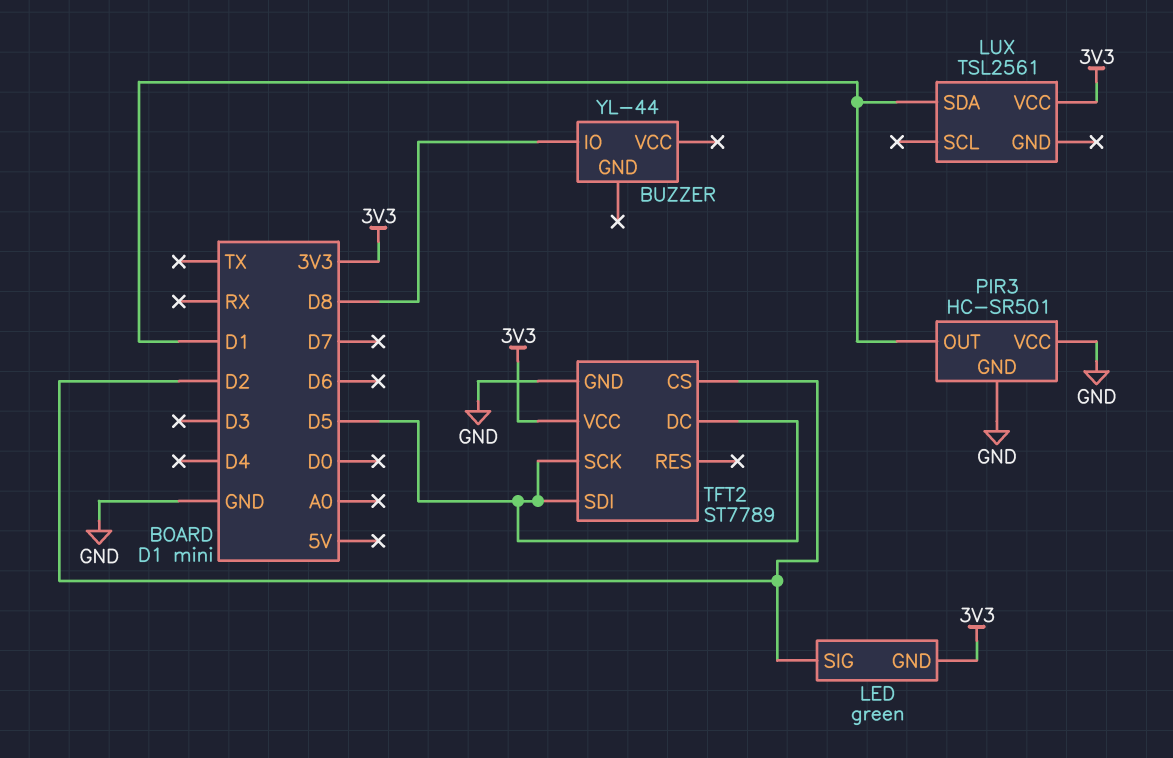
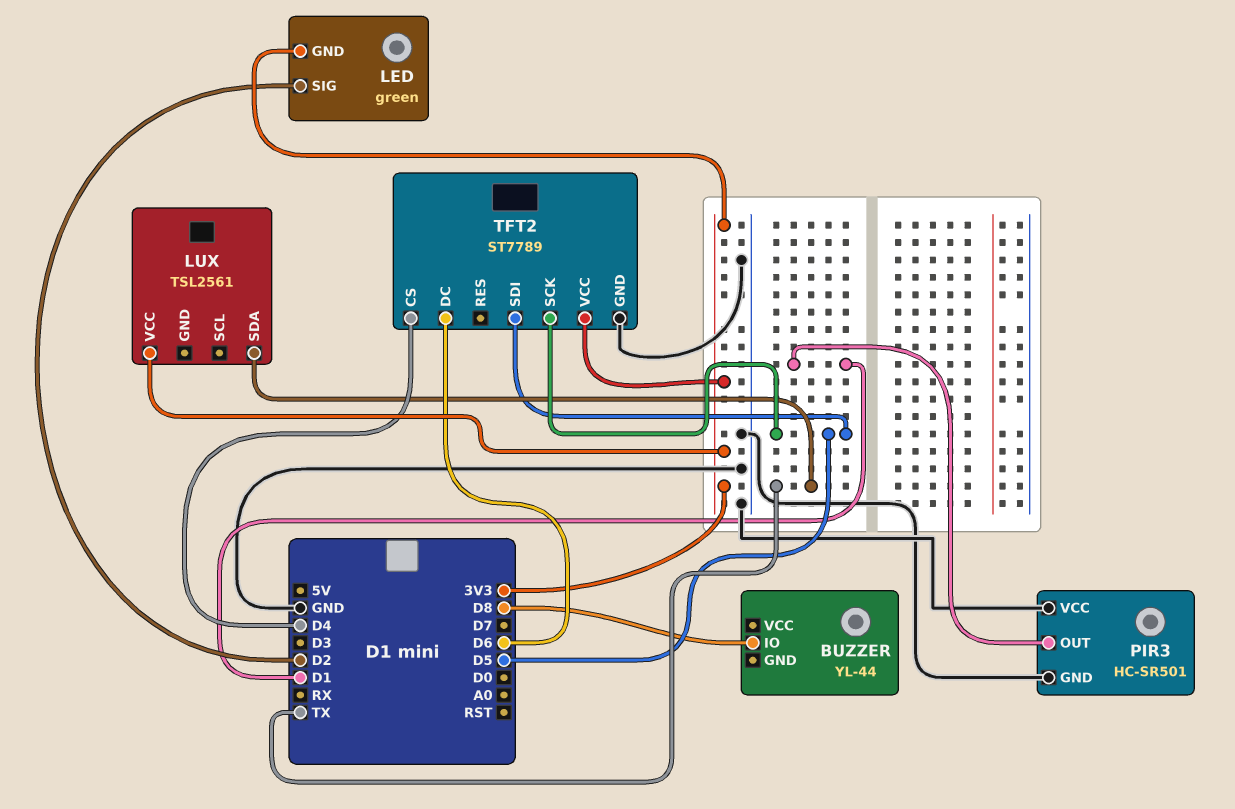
LUX pin SDA: D1 -> TX
TFT2 pin CS: D2 -> D4
TFT2 pin DC: D5 -> D6

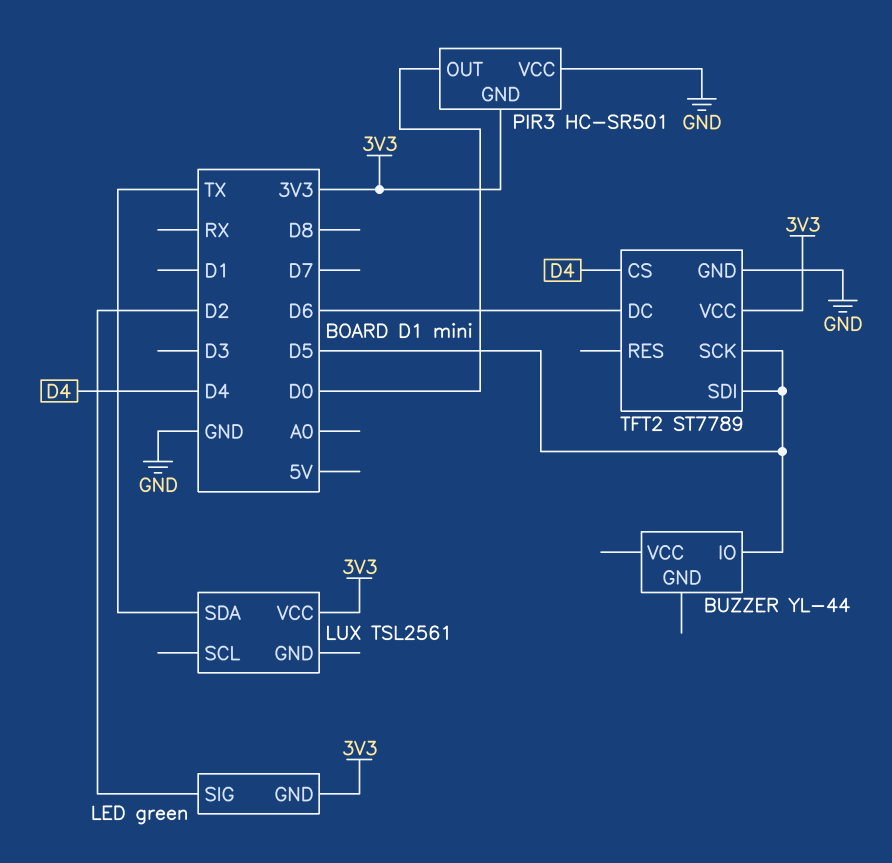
BUZZER pin IO: D8 -> D5
PIR3 pin GND: GND -> 3V3
PIR3 pin OUT: D1 -> D0

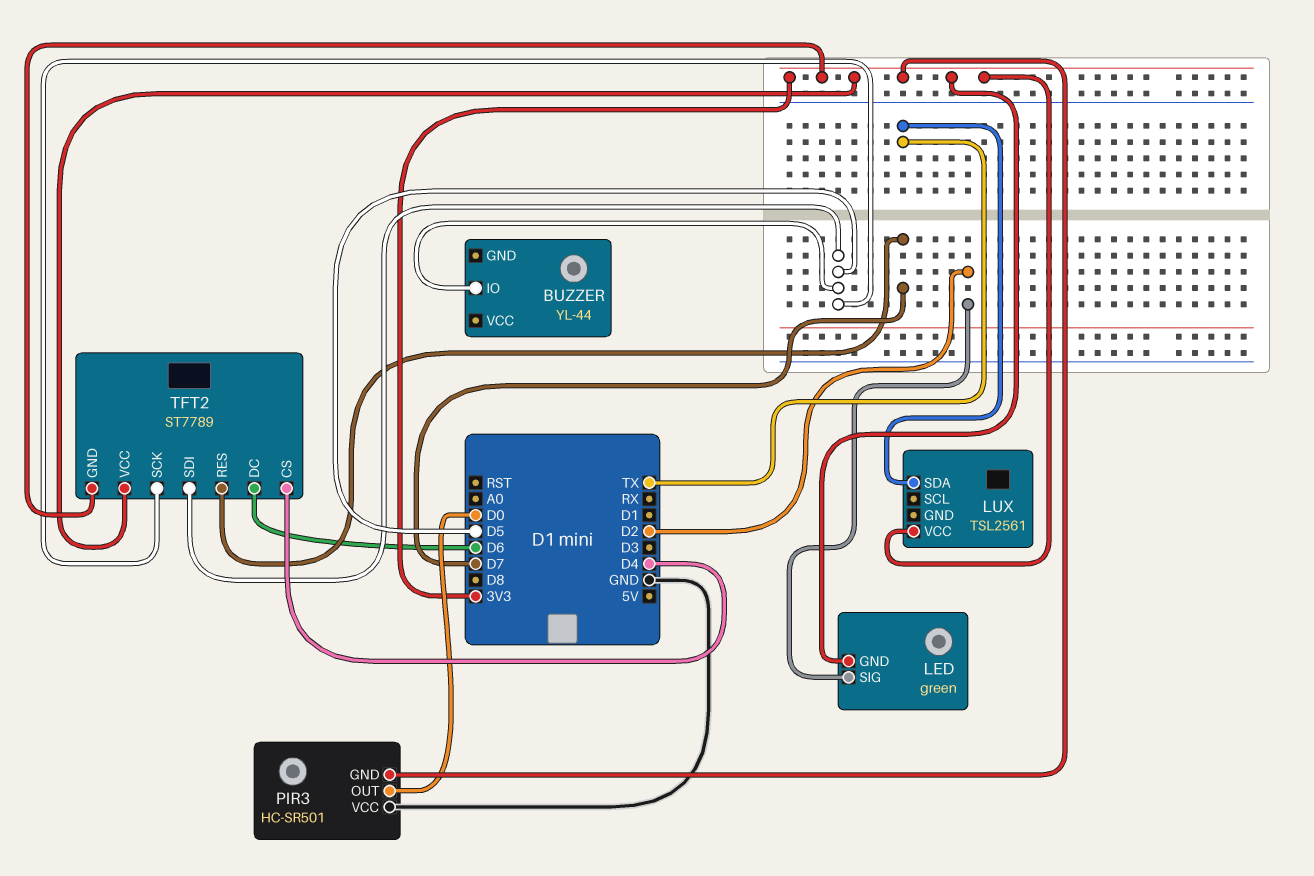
TFT2 pin GND: GND -> 3V3
TFT2 pin RES: none -> D7

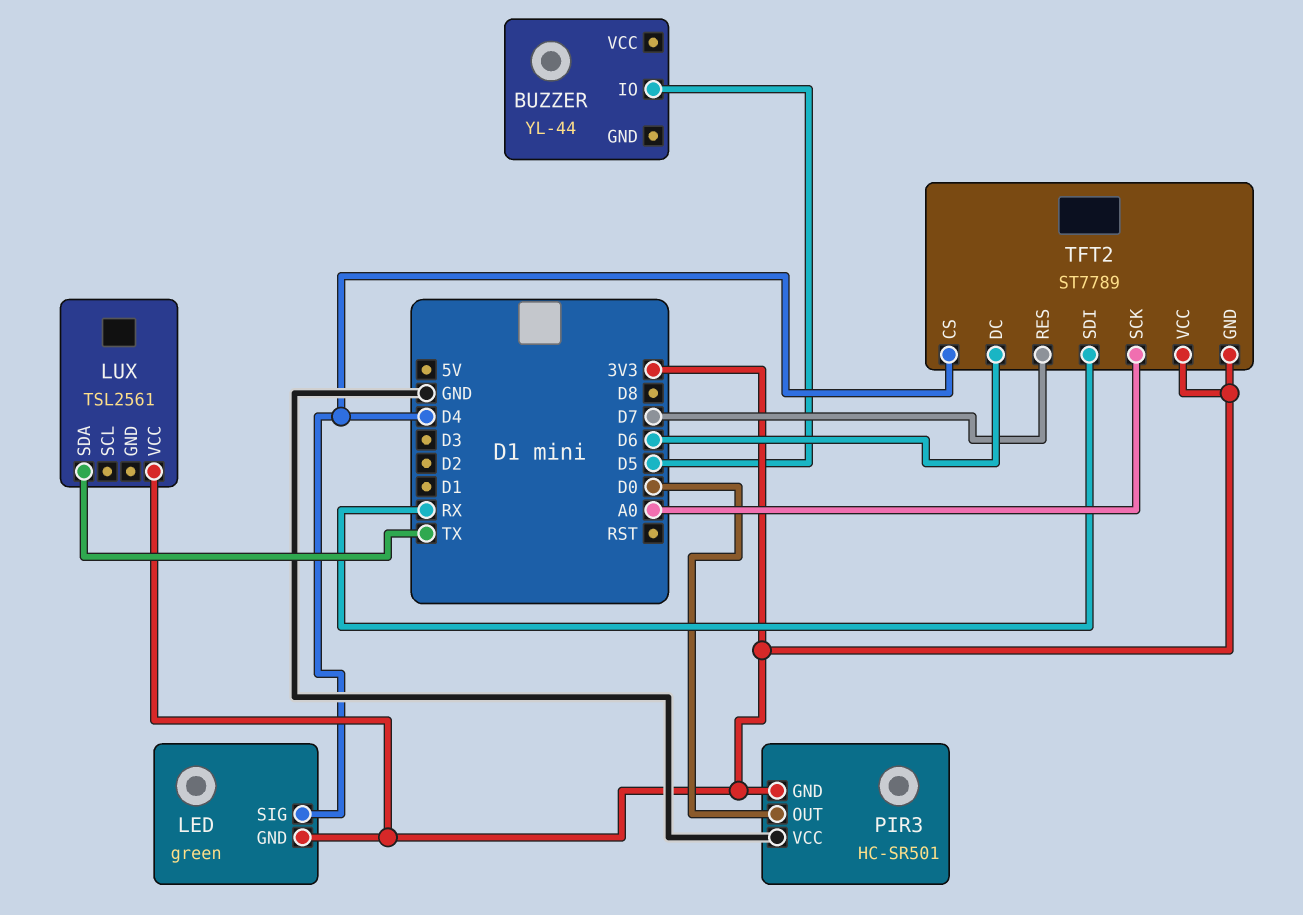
LED pin SIG: D2 -> D4
TFT2 pin SCK: D5 -> A0
TFT2 pin SDI: D5 -> RX

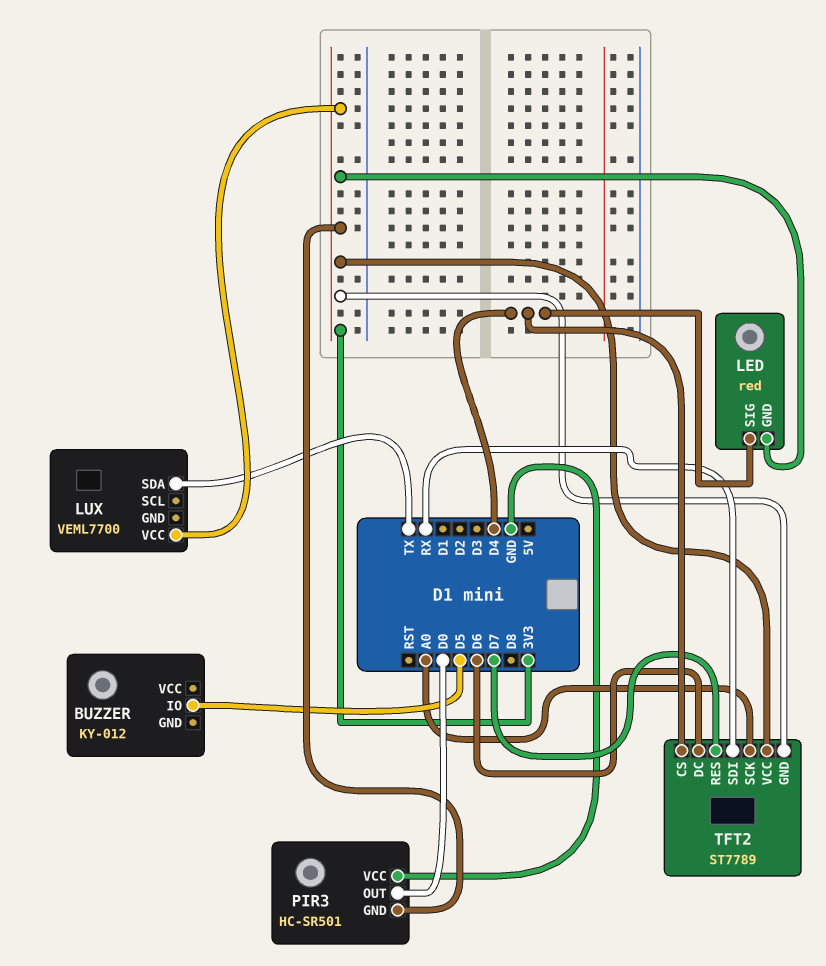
BUZZER: YL-44 -> KY-012
LED: green -> red
LUX: TSL2561 -> VEML7700

